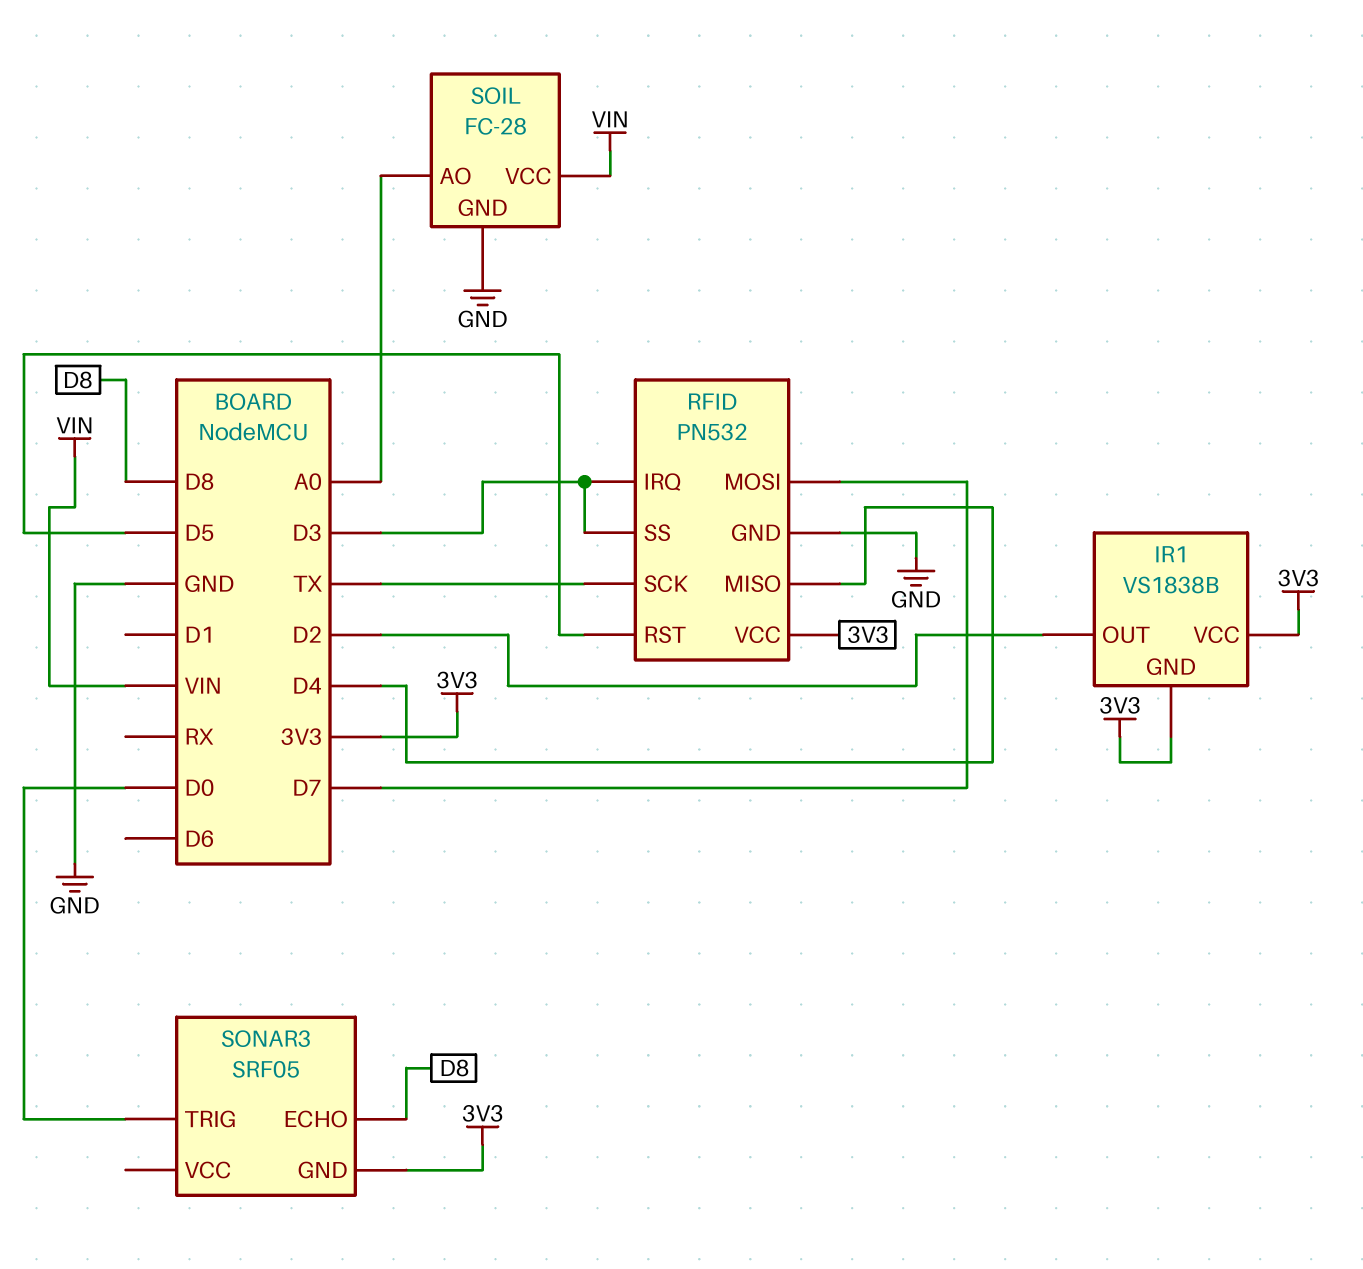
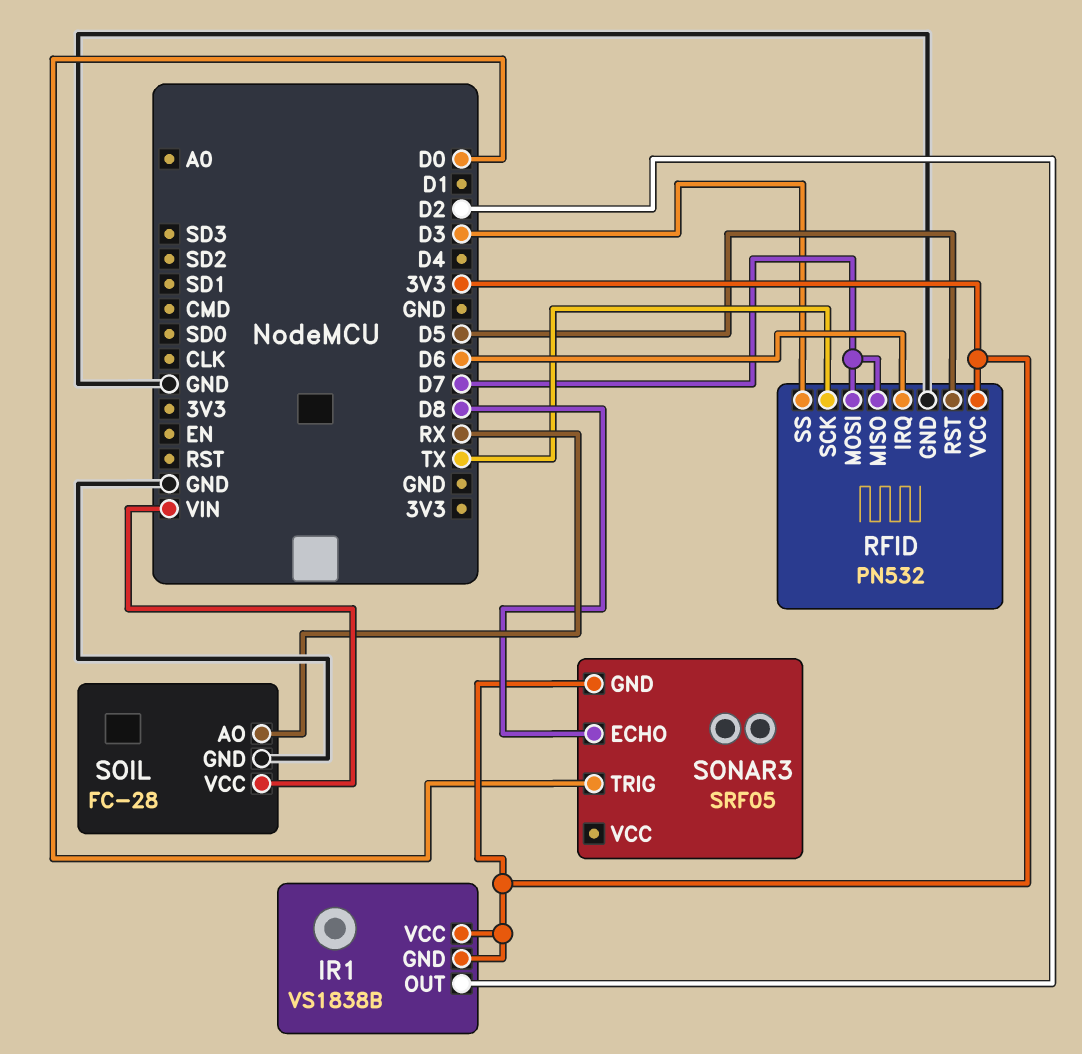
RFID pin IRQ: D3 -> D6
RFID pin MISO: D4 -> D7
SOIL pin AO: A0 -> RX

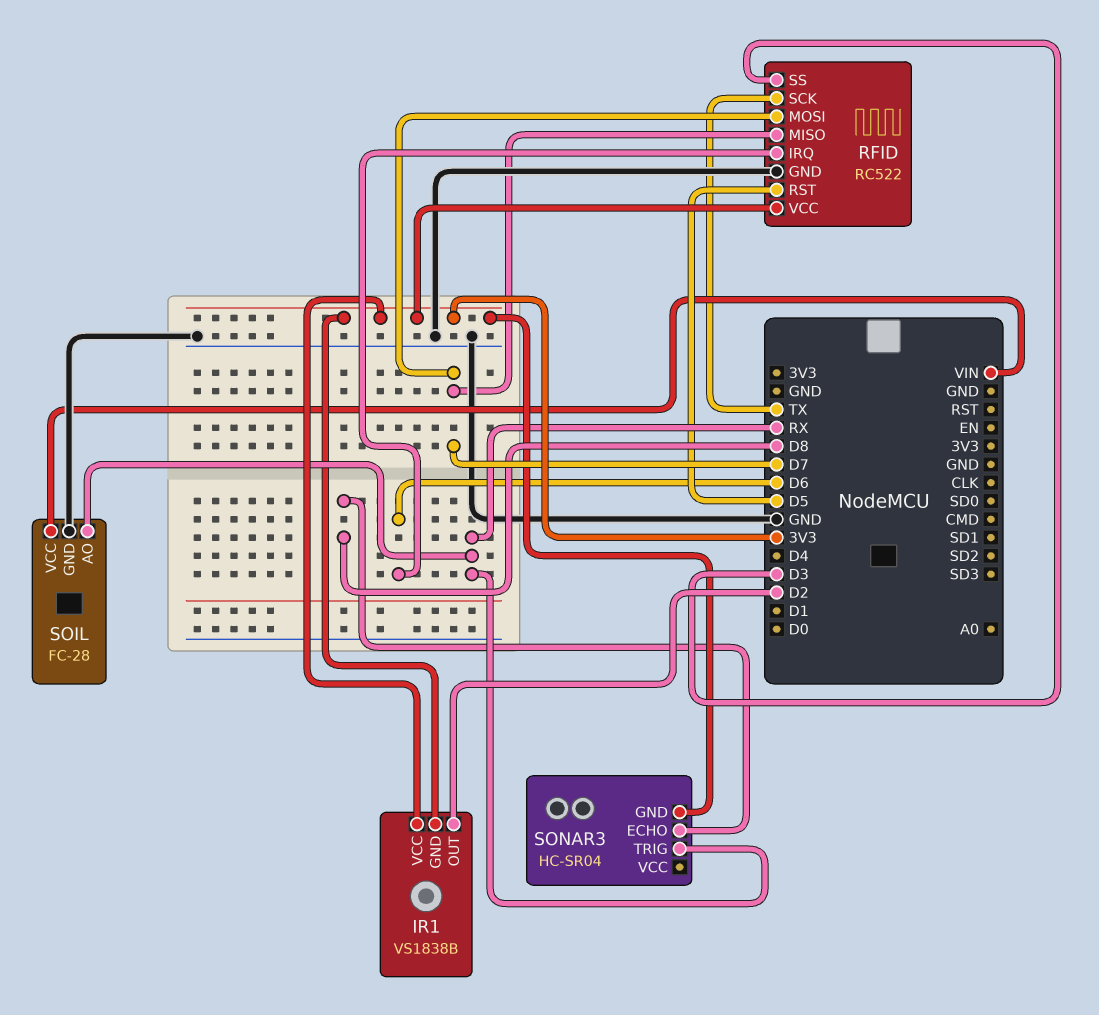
RFID: PN532 -> RC522
SONAR3: SRF05 -> HC-SR04
SONAR3 pin TRIG: D0 -> RX

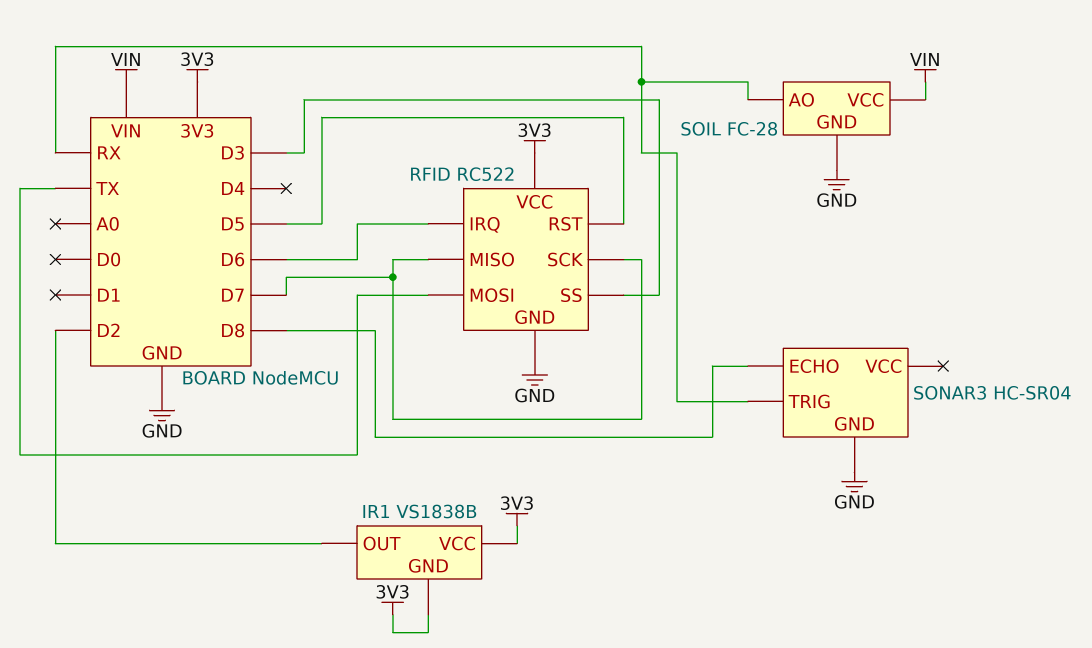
RFID pin MOSI: D7 -> TX
RFID pin SCK: TX -> D7
SONAR3 pin GND: 3V3 -> GND

